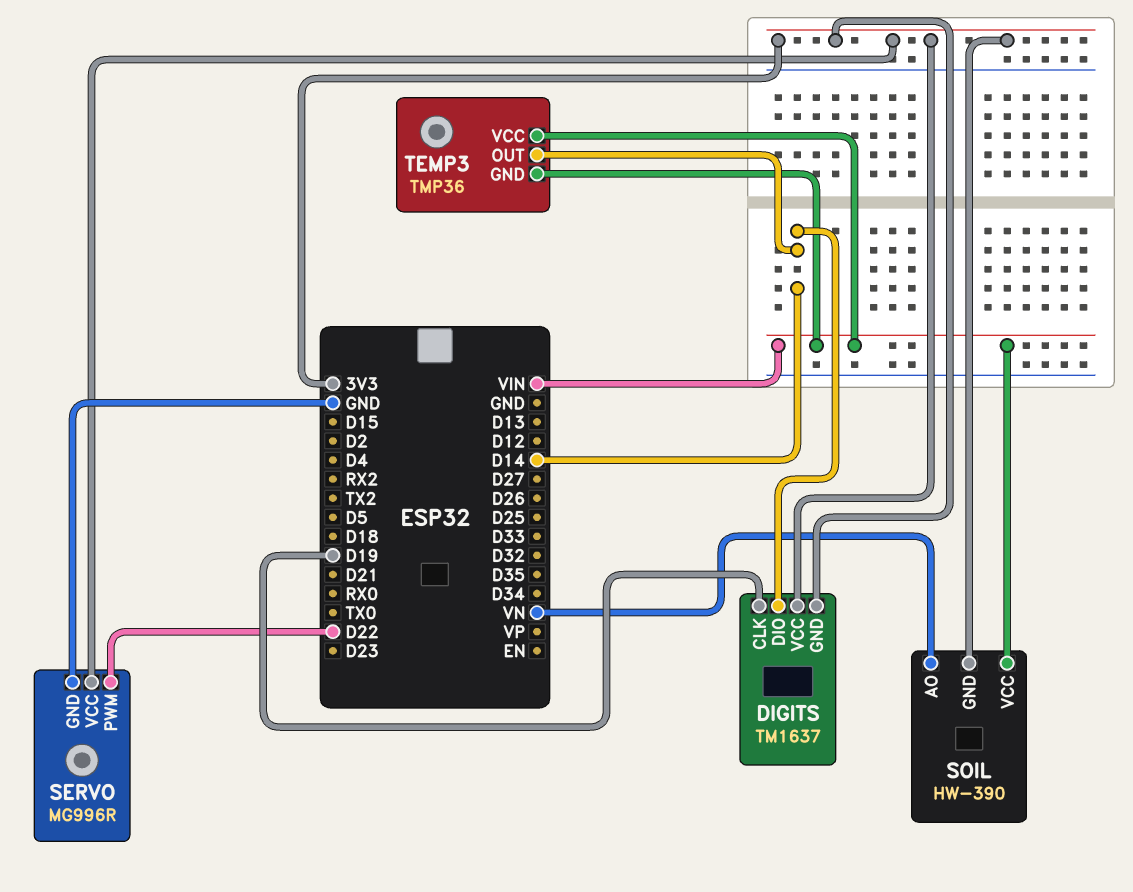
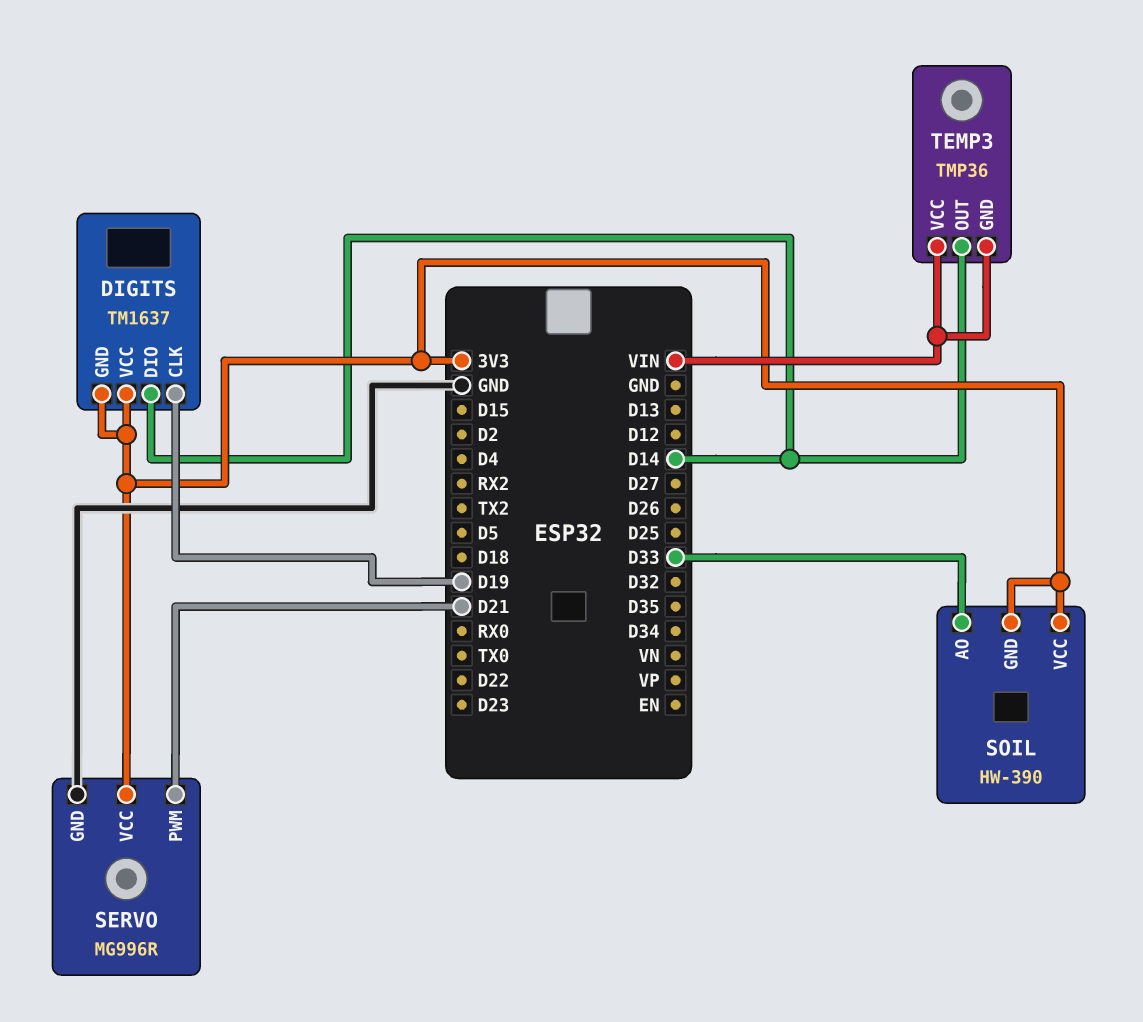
SERVO pin PWM: D22 -> D21
SOIL pin AO: VN -> D33
SOIL pin VCC: VIN -> 3V3

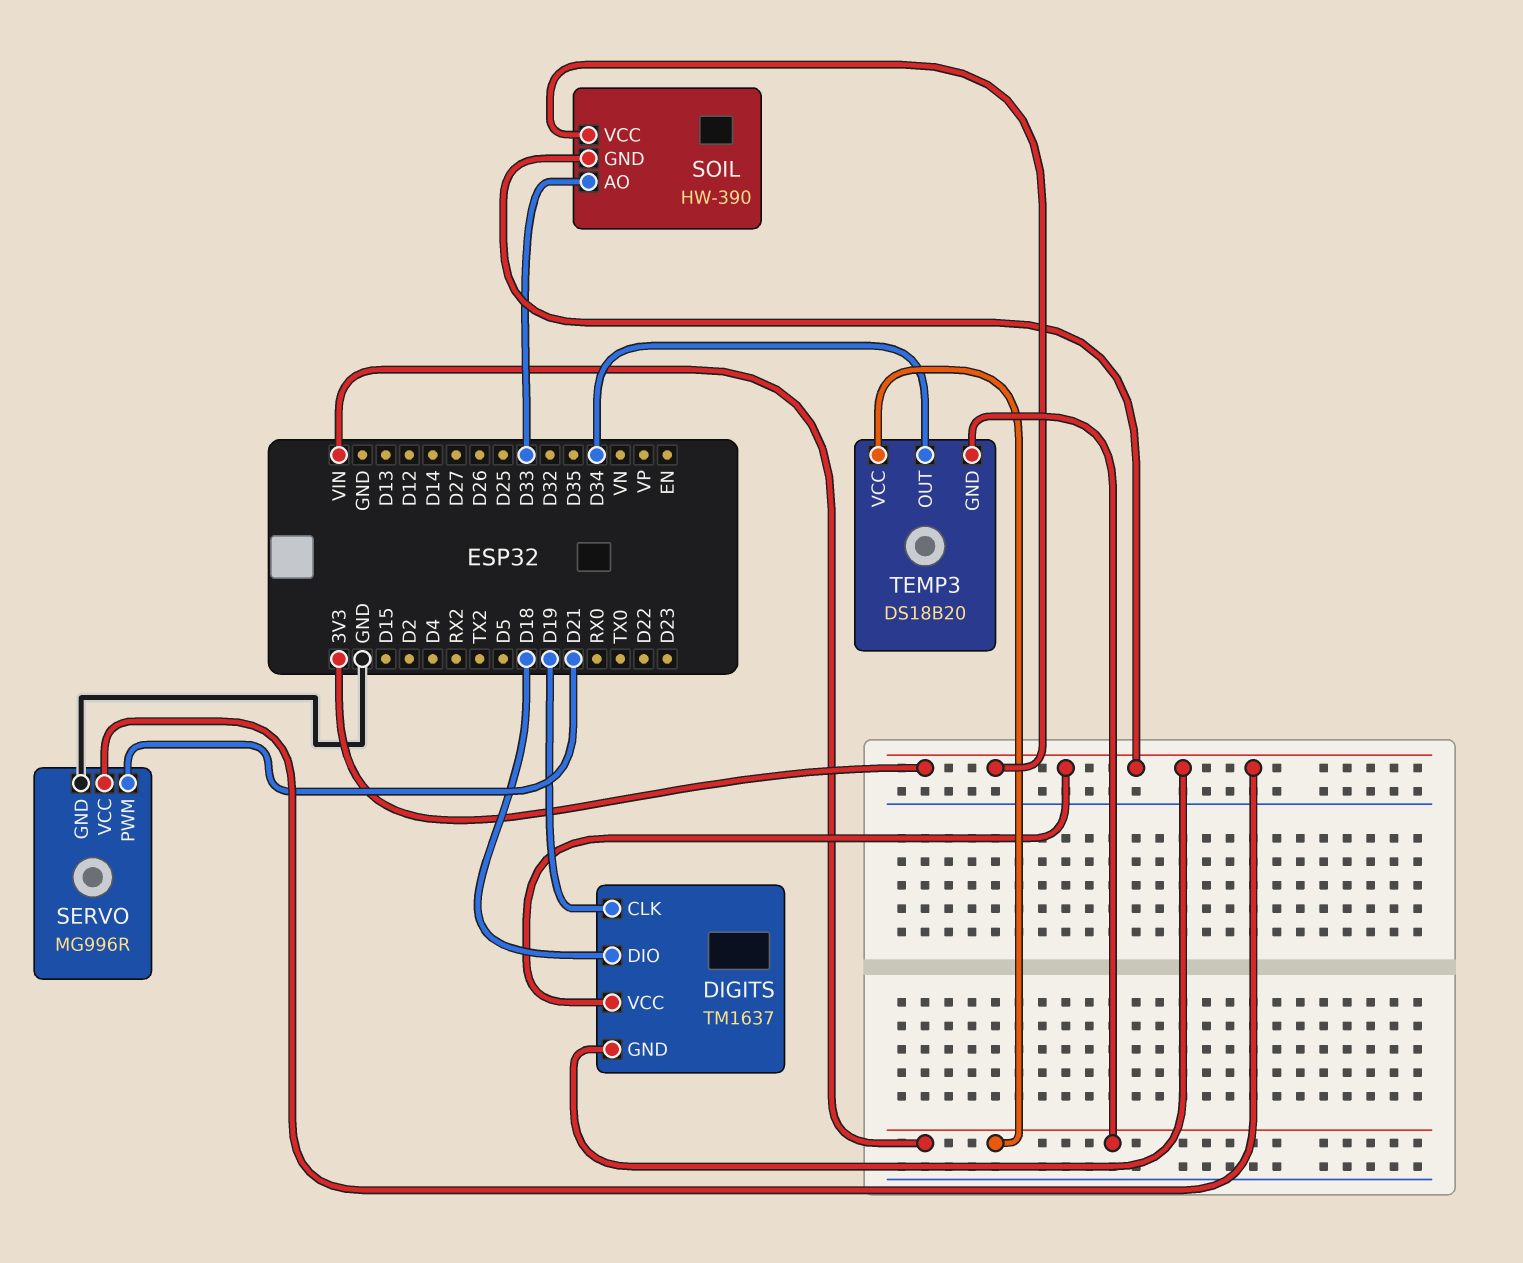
DIGITS pin DIO: D14 -> D18
TEMP3: TMP36 -> DS18B20
TEMP3 pin OUT: D14 -> D34

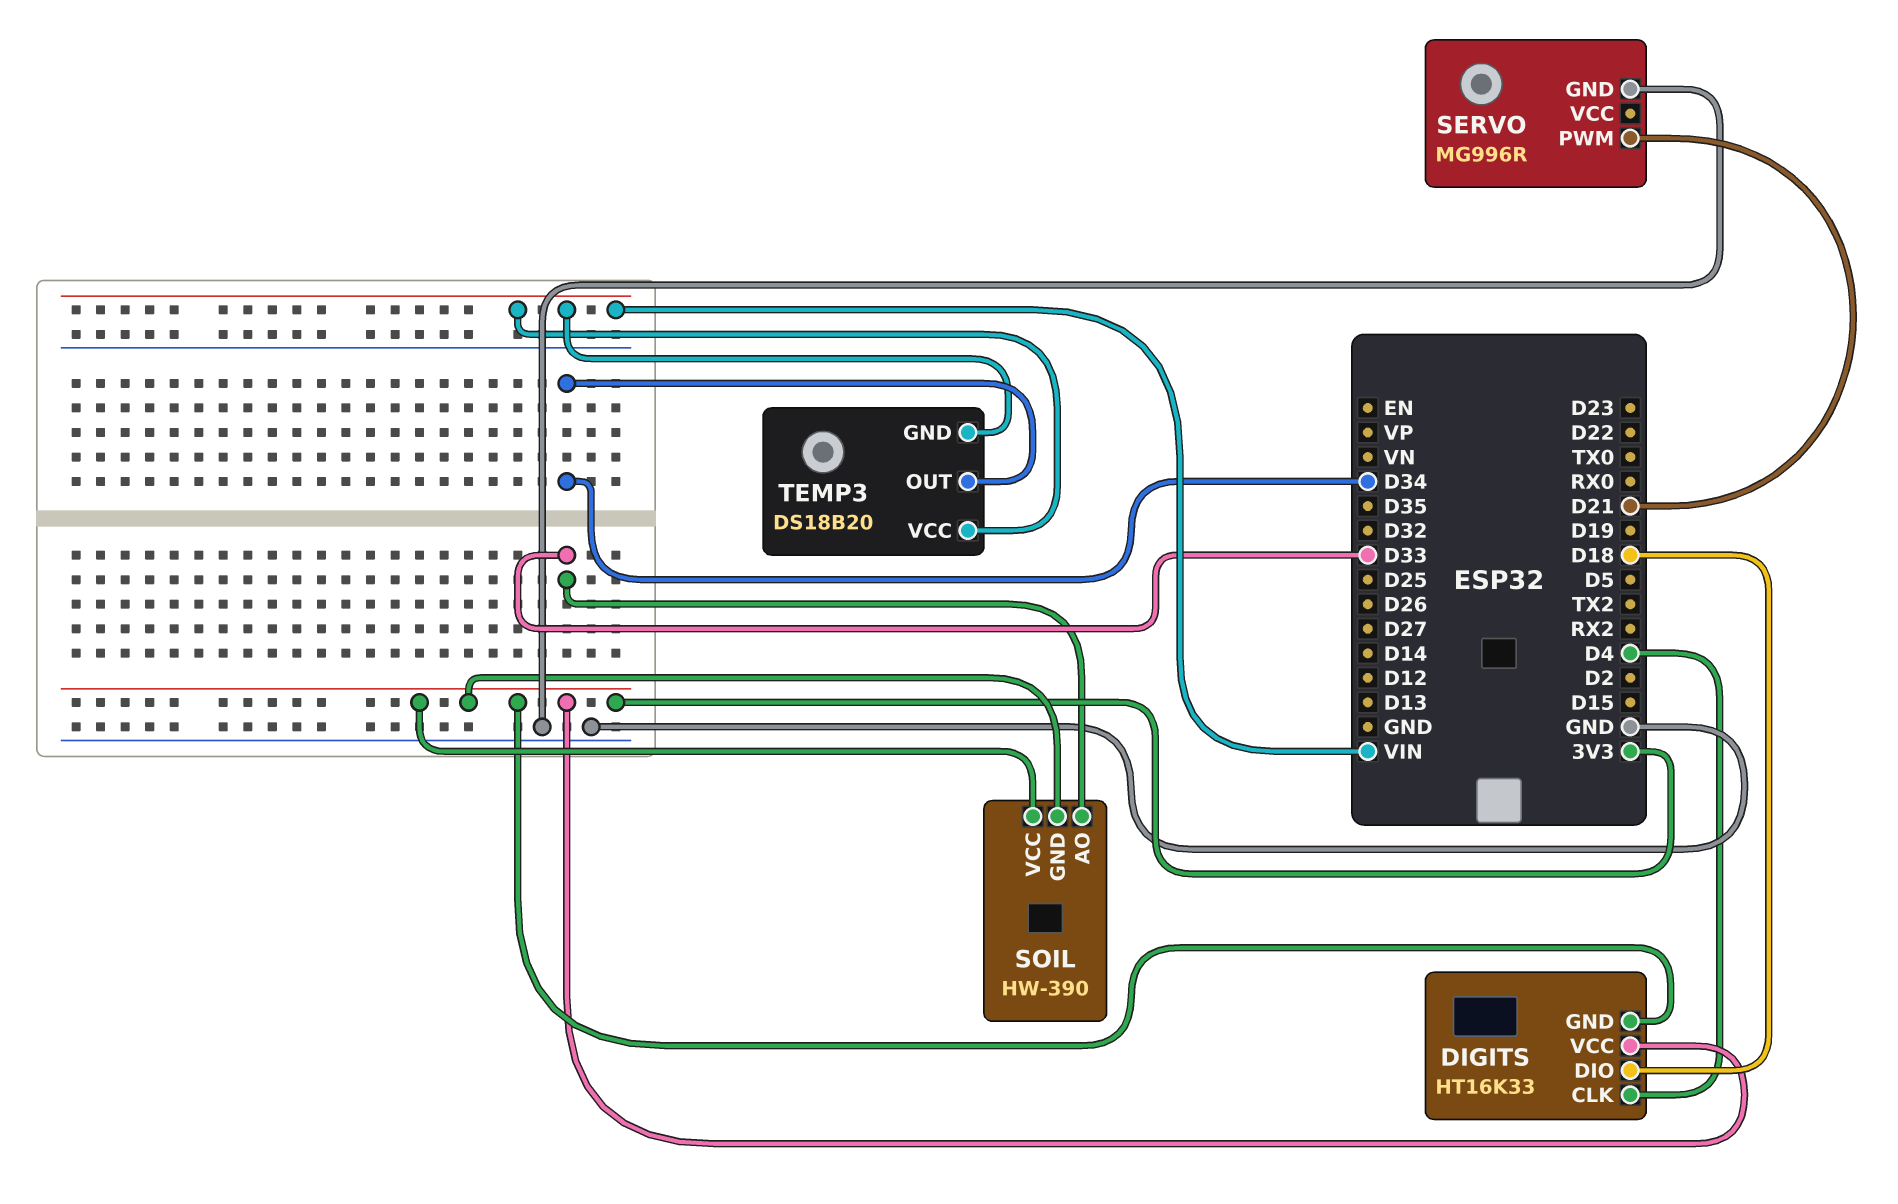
DIGITS: TM1637 -> HT16K33
DIGITS pin CLK: D19 -> D4
SERVO pin VCC: 3V3 -> none

